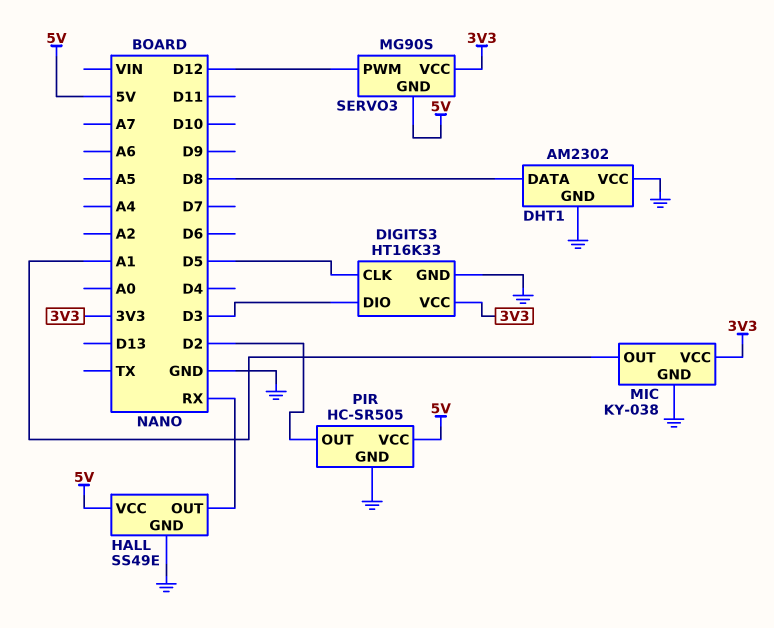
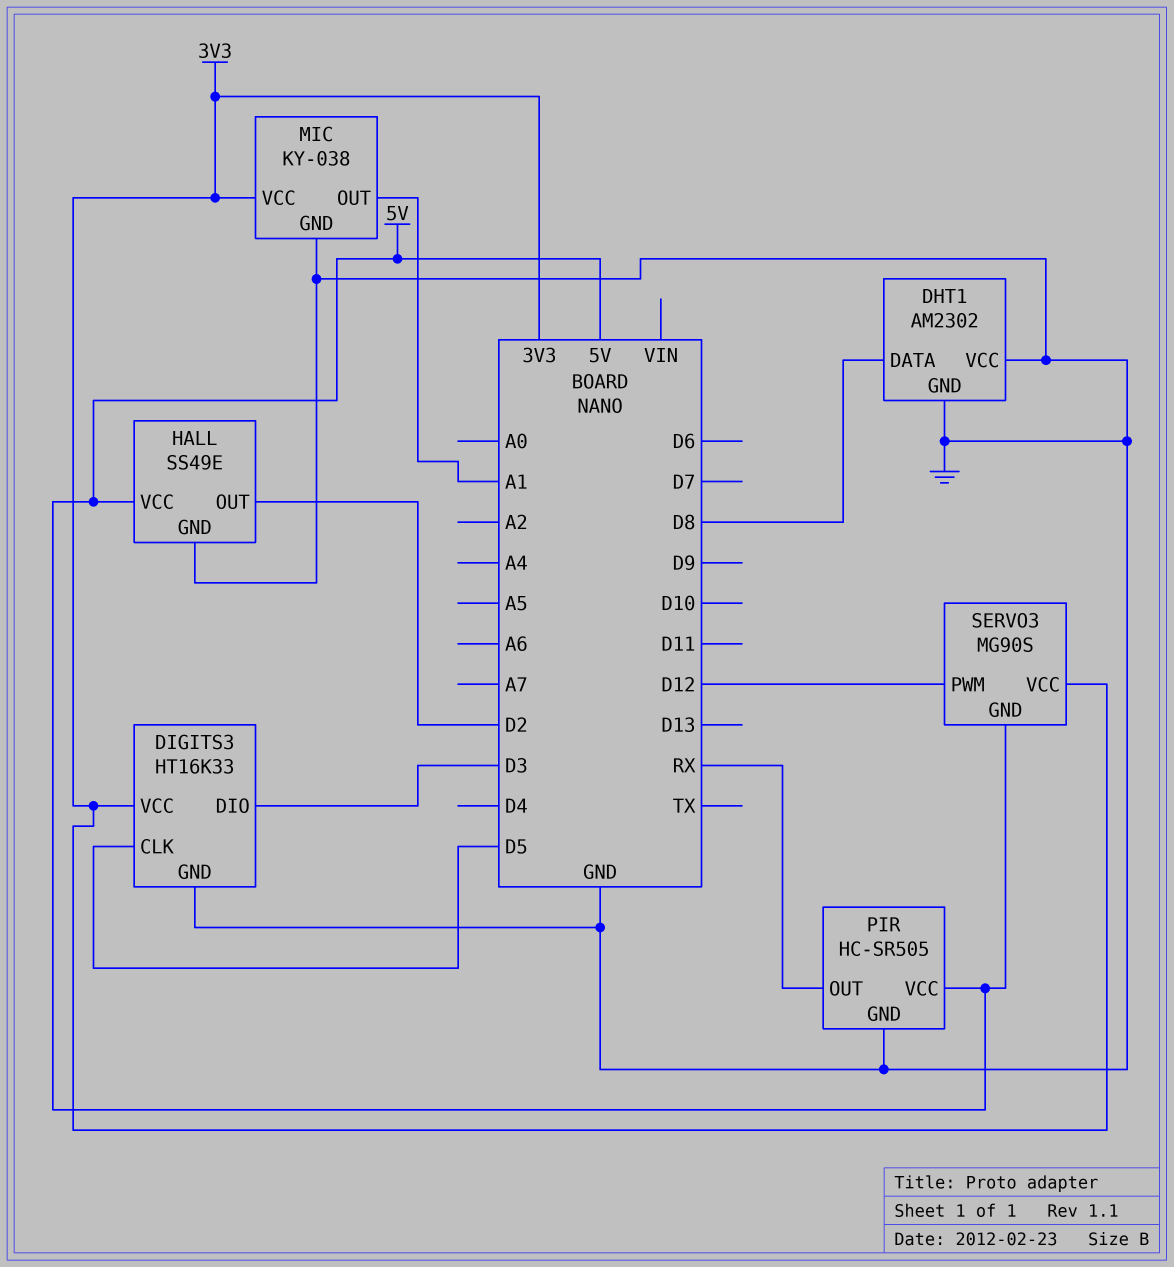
HALL pin OUT: RX -> D2
PIR pin OUT: D2 -> RX

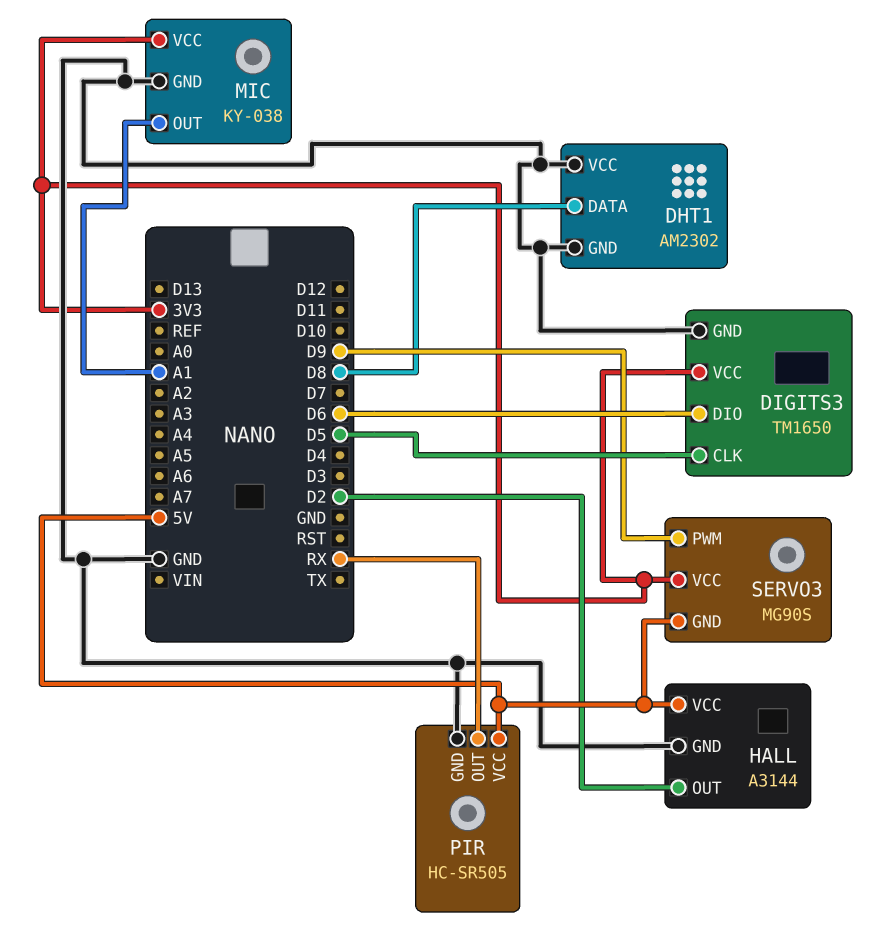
DIGITS3: HT16K33 -> TM1650
DIGITS3 pin DIO: D3 -> D6
HALL: SS49E -> A3144
SERVO3 pin PWM: D12 -> D9

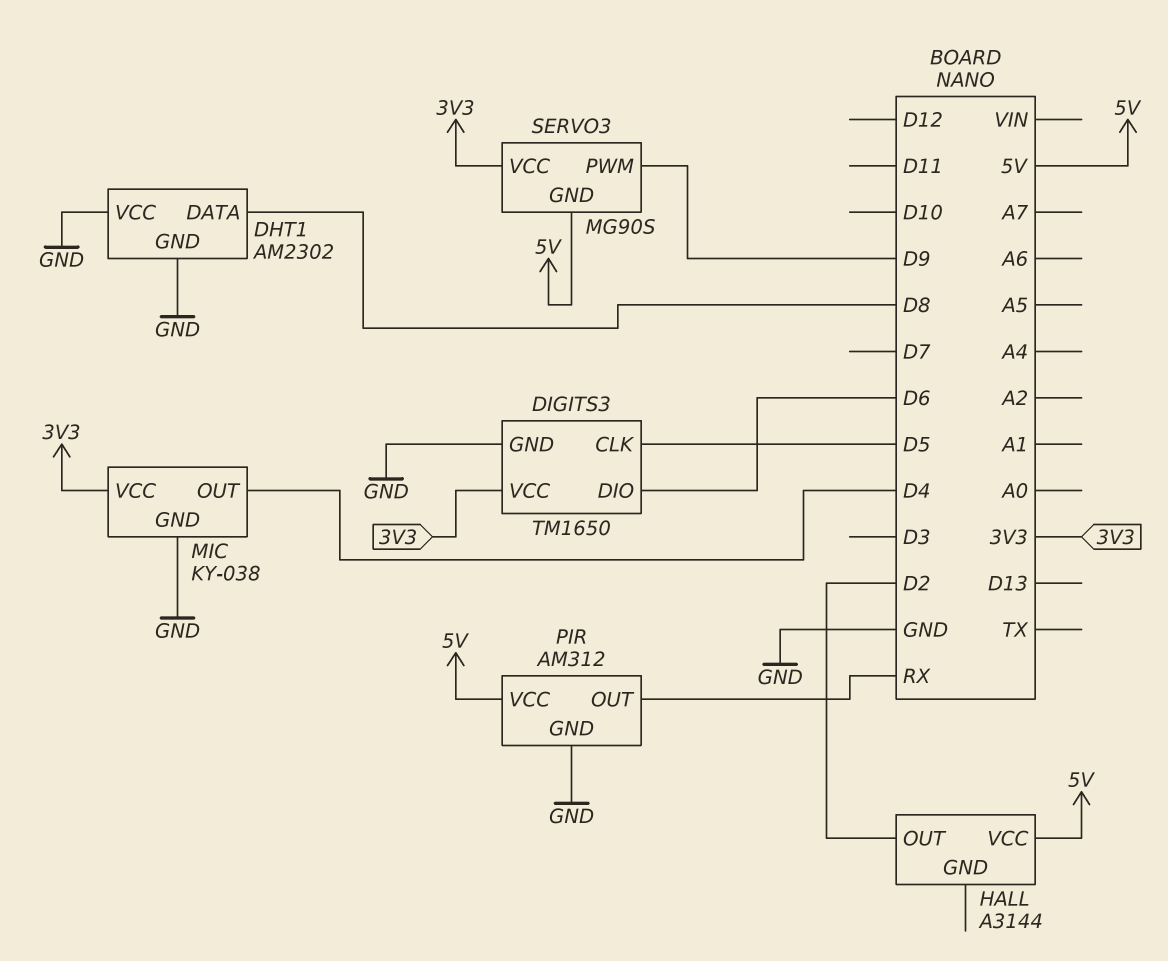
HALL pin GND: GND -> none
MIC pin OUT: A1 -> D4
PIR: HC-SR505 -> AM312

